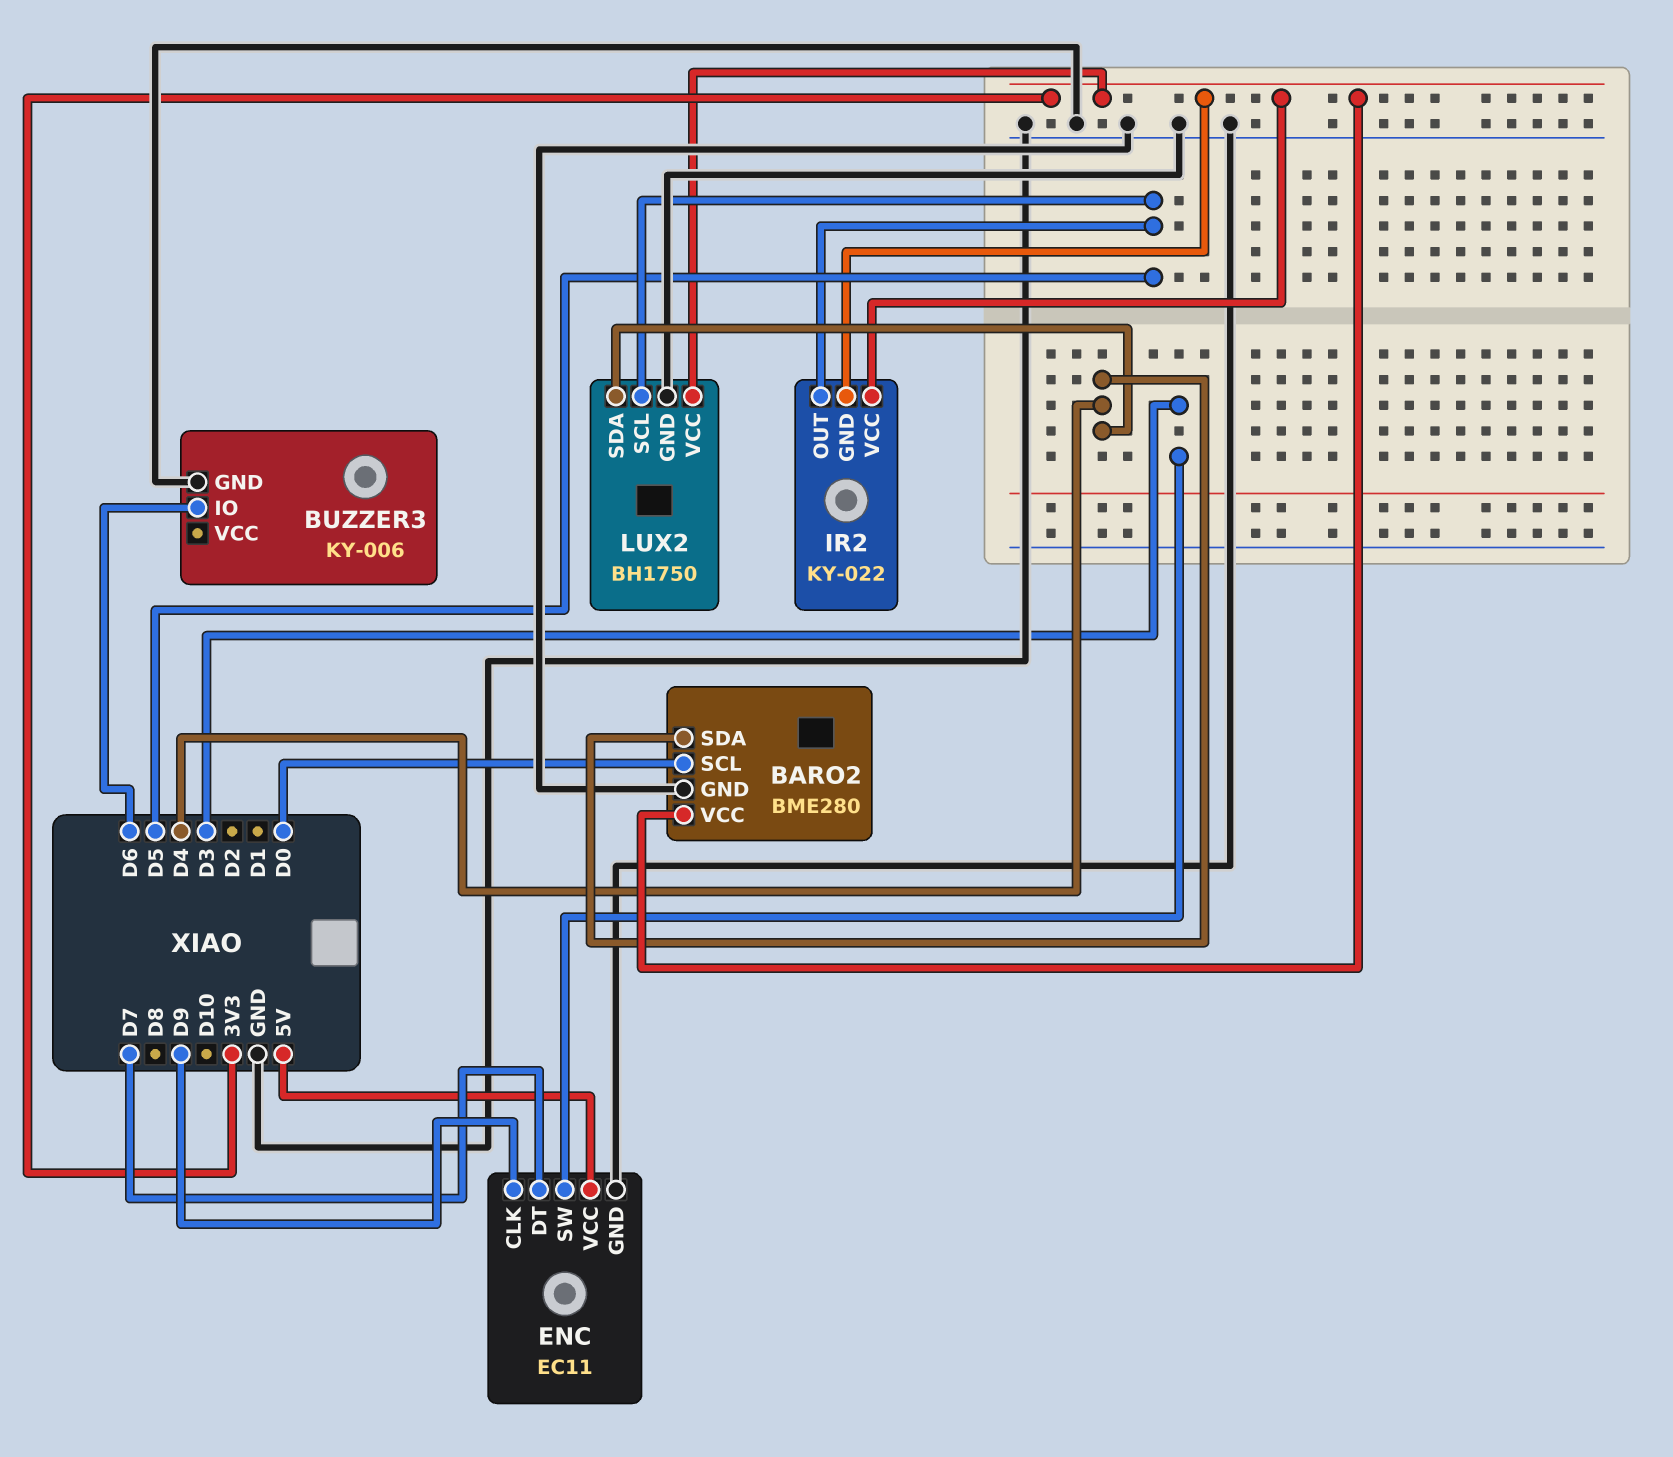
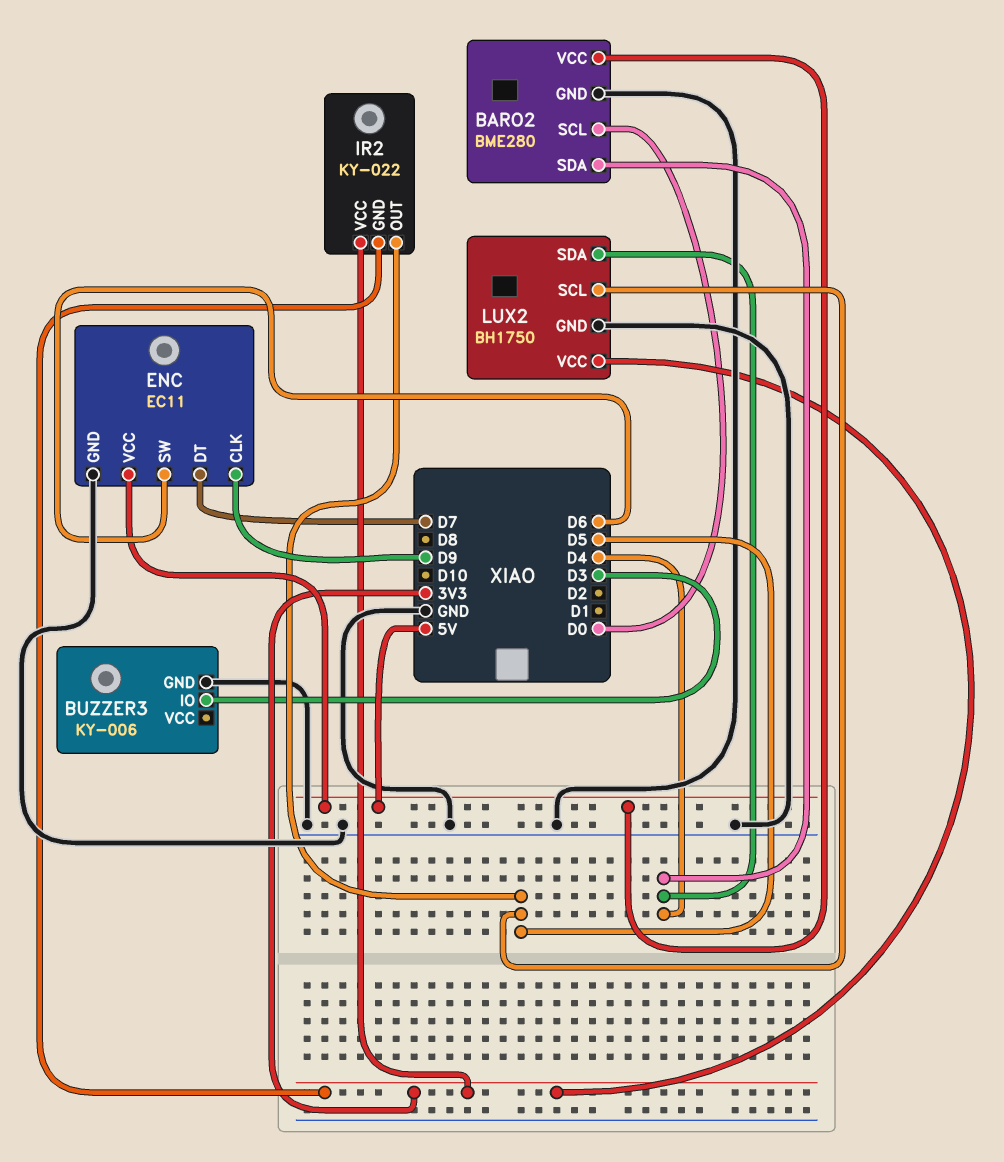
BARO2 pin VCC: 3V3 -> 5V
BUZZER3 pin IO: D6 -> D3
ENC pin SW: D3 -> D6

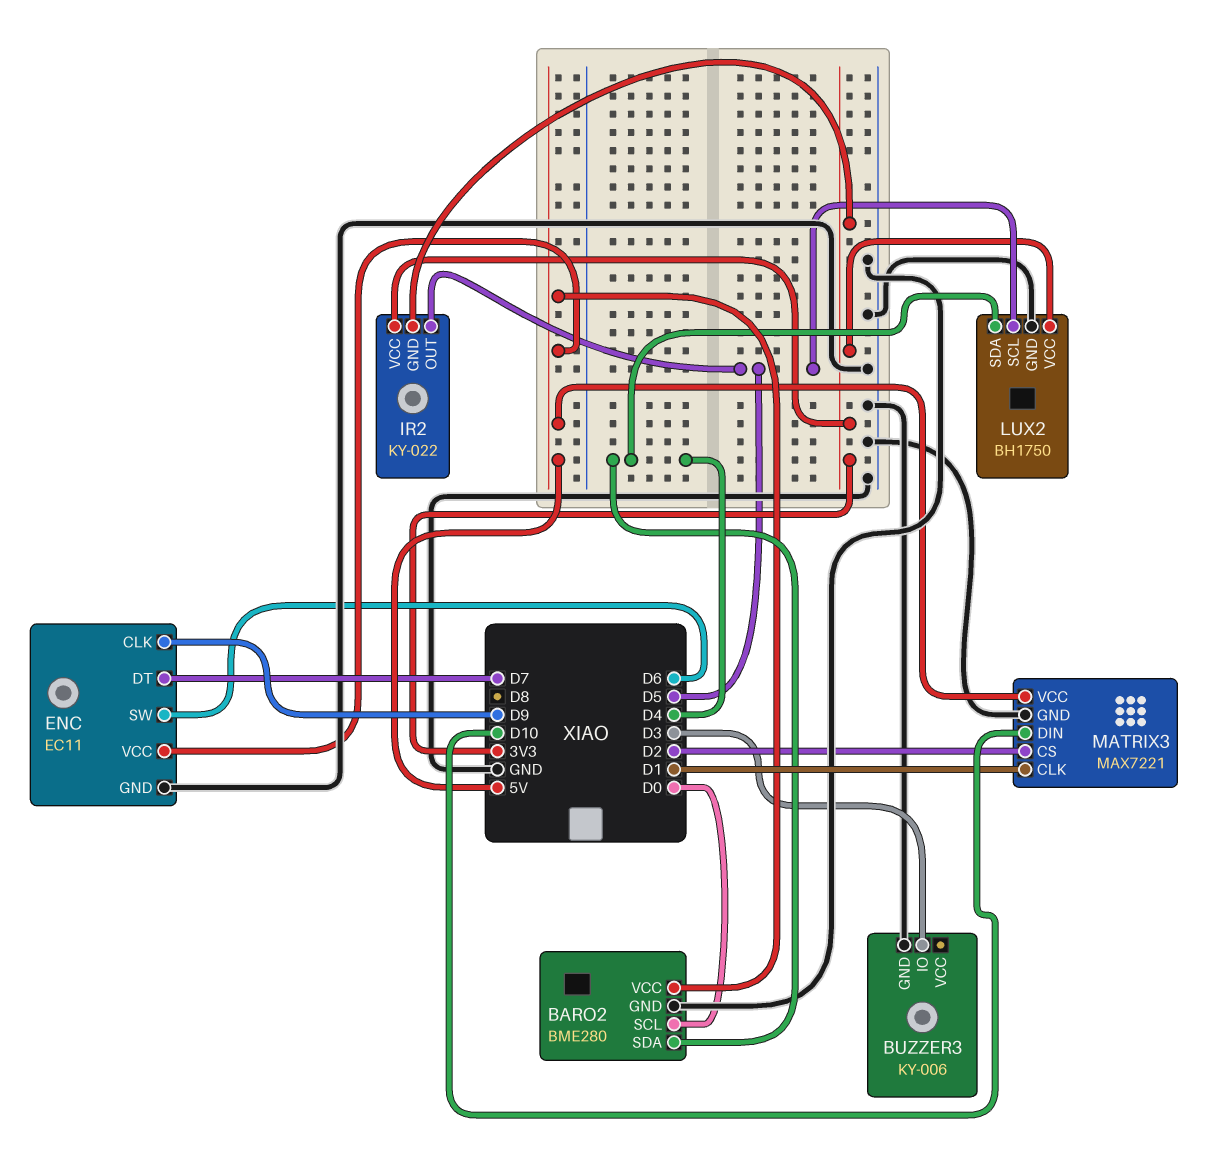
MATRIX3: none -> MAX7221
MATRIX3 pin CLK: none -> D1
MATRIX3 pin CS: none -> D2
MATRIX3 pin DIN: none -> D10
MATRIX3 pin GND: none -> GND
MATRIX3 pin VCC: none -> 5V

